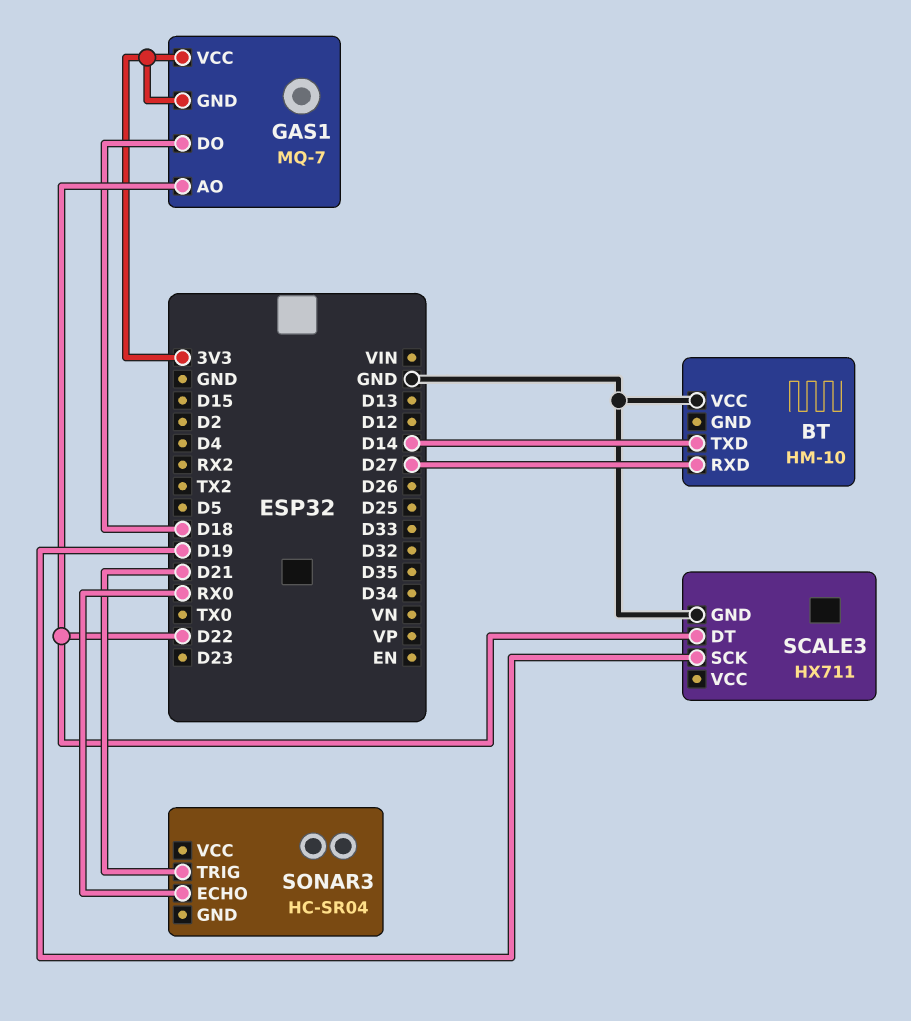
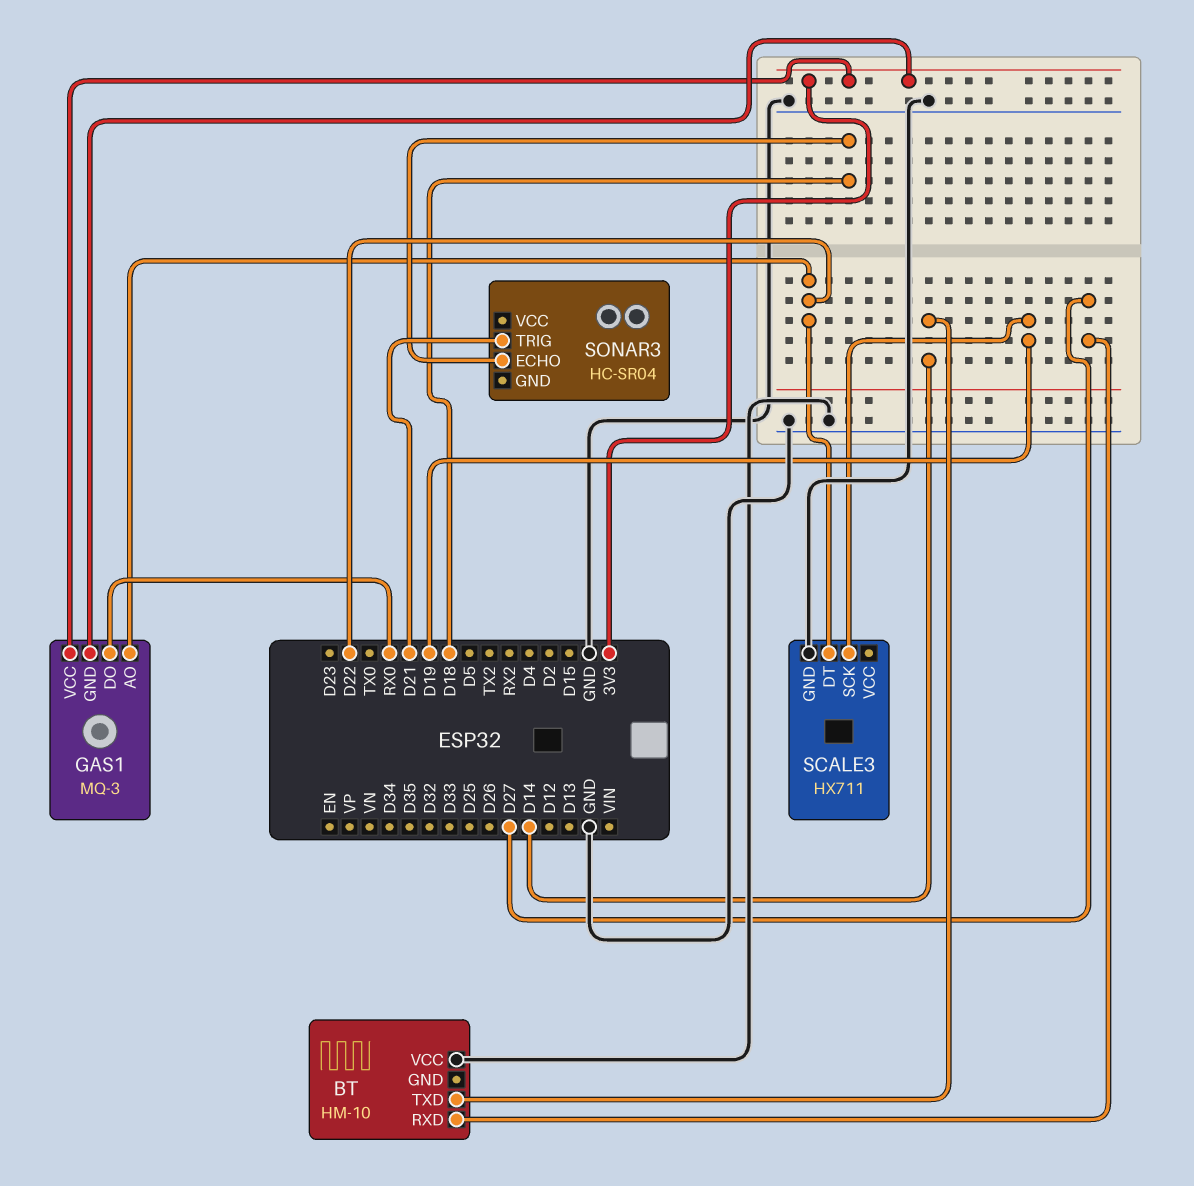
GAS1: MQ-7 -> MQ-3
GAS1 pin DO: D18 -> RX0
SONAR3 pin ECHO: RX0 -> D18

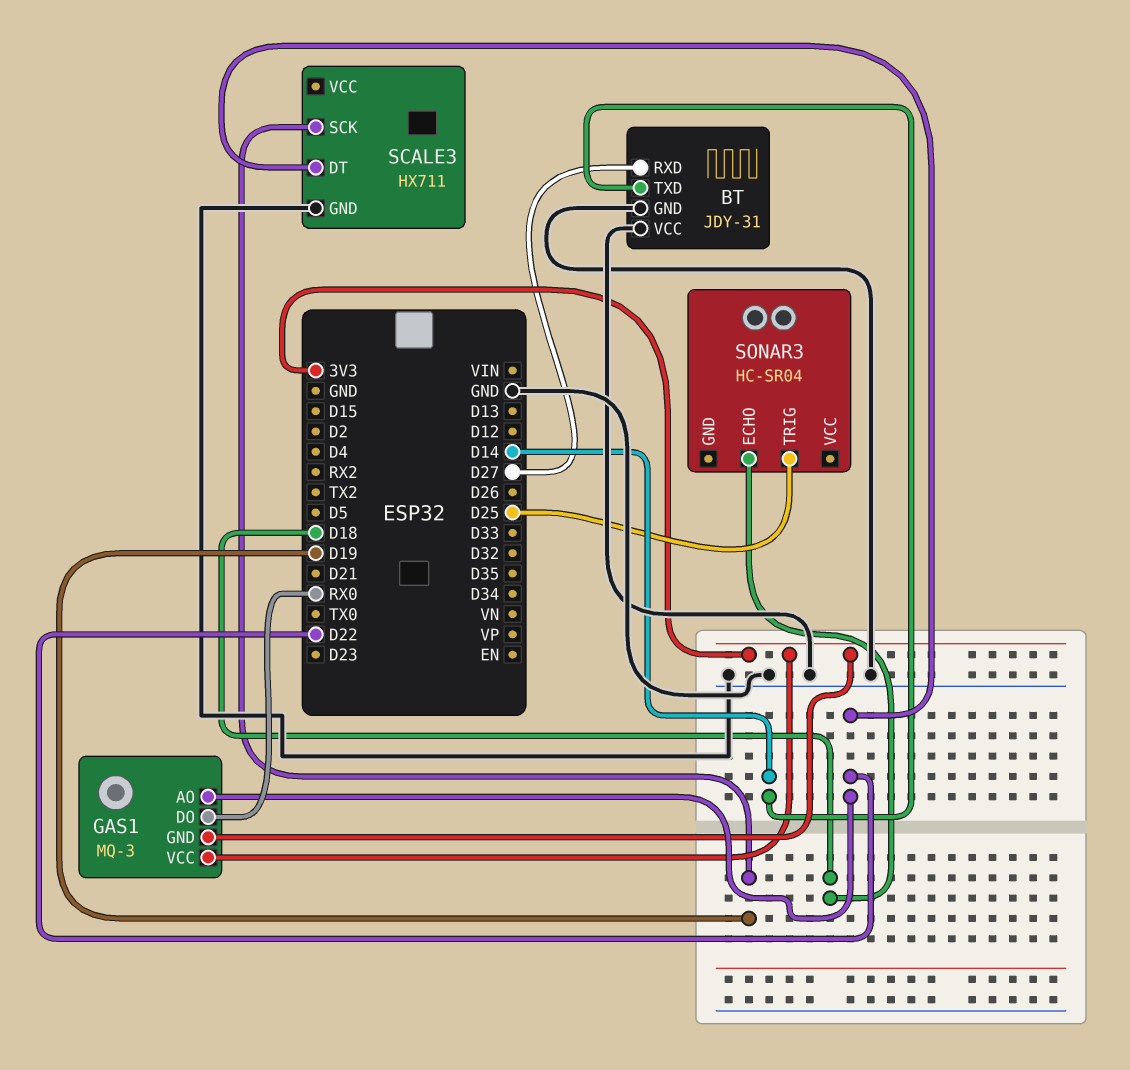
BT: HM-10 -> JDY-31
BT pin GND: none -> GND
SONAR3 pin TRIG: D21 -> D25

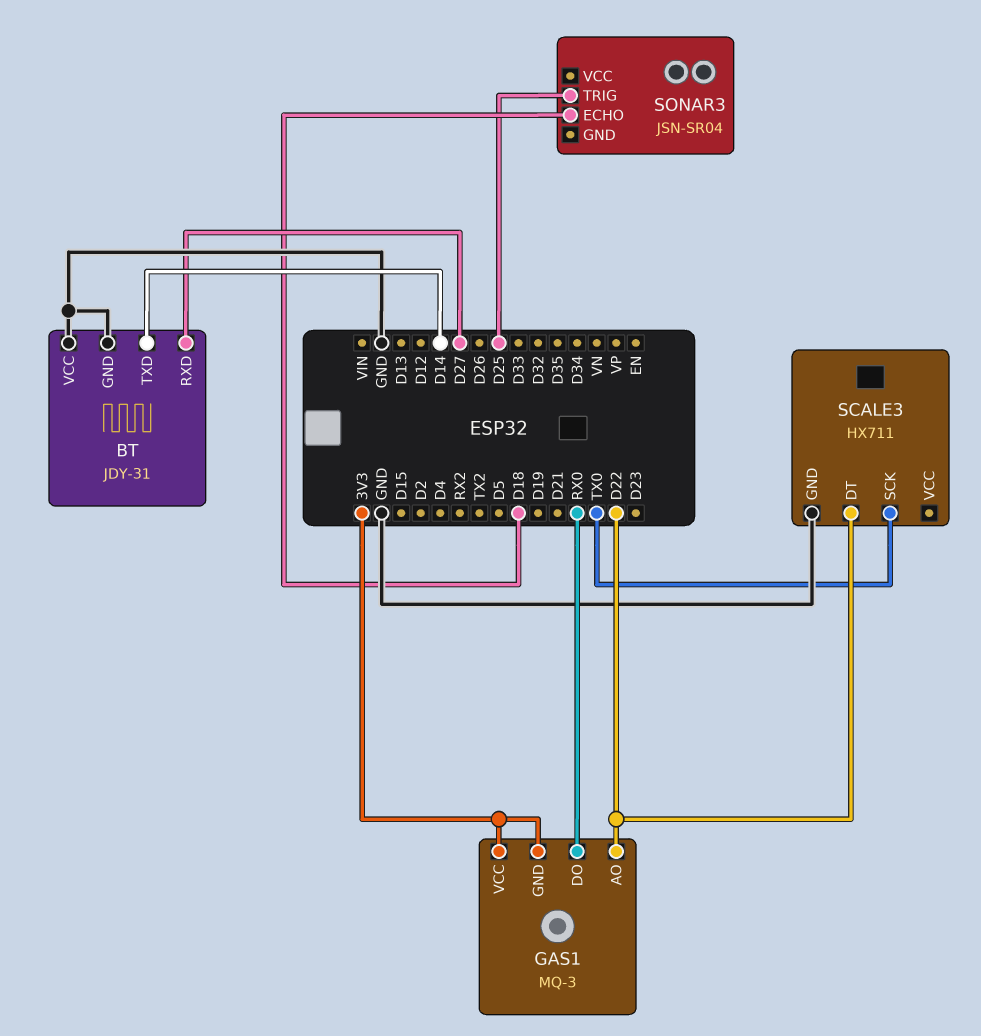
SCALE3 pin SCK: D19 -> TX0
SONAR3: HC-SR04 -> JSN-SR04

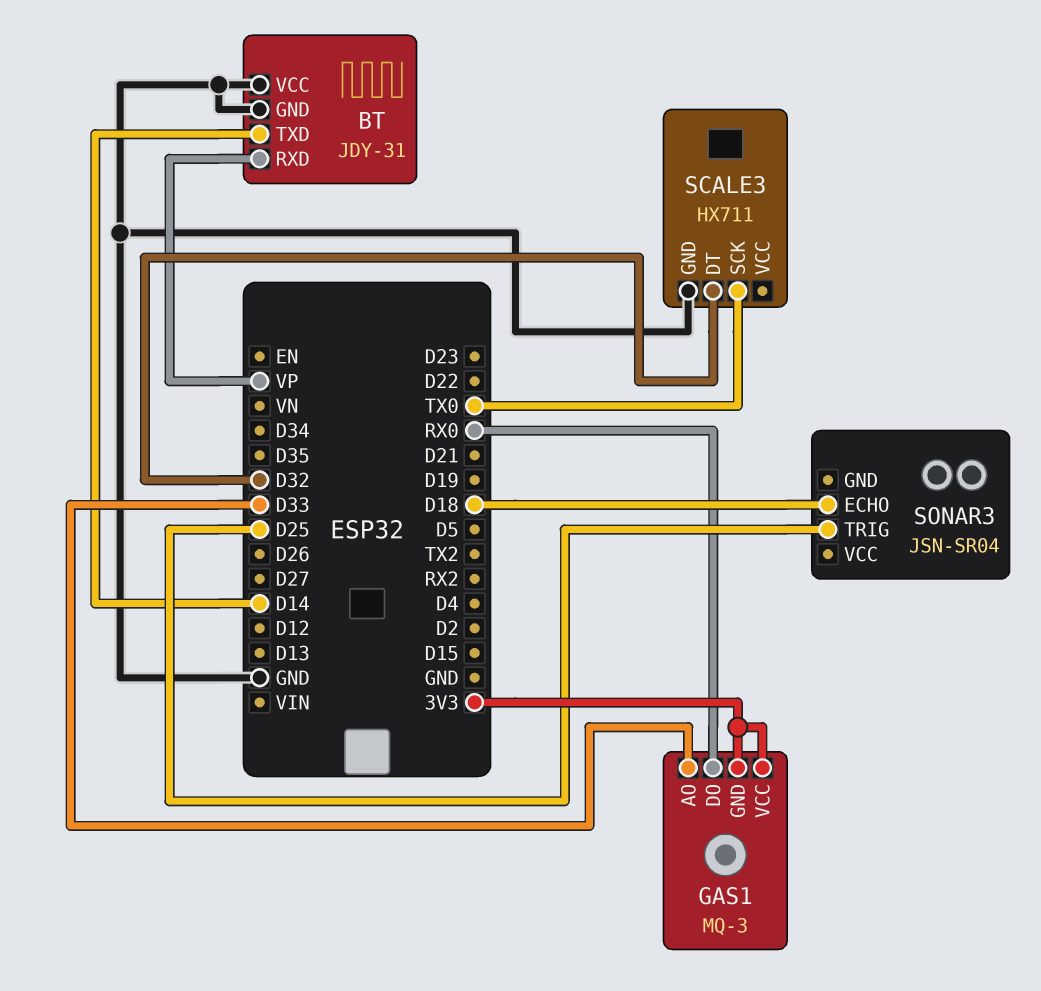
BT pin RXD: D27 -> VP
GAS1 pin AO: D22 -> D33
SCALE3 pin DT: D22 -> D32

